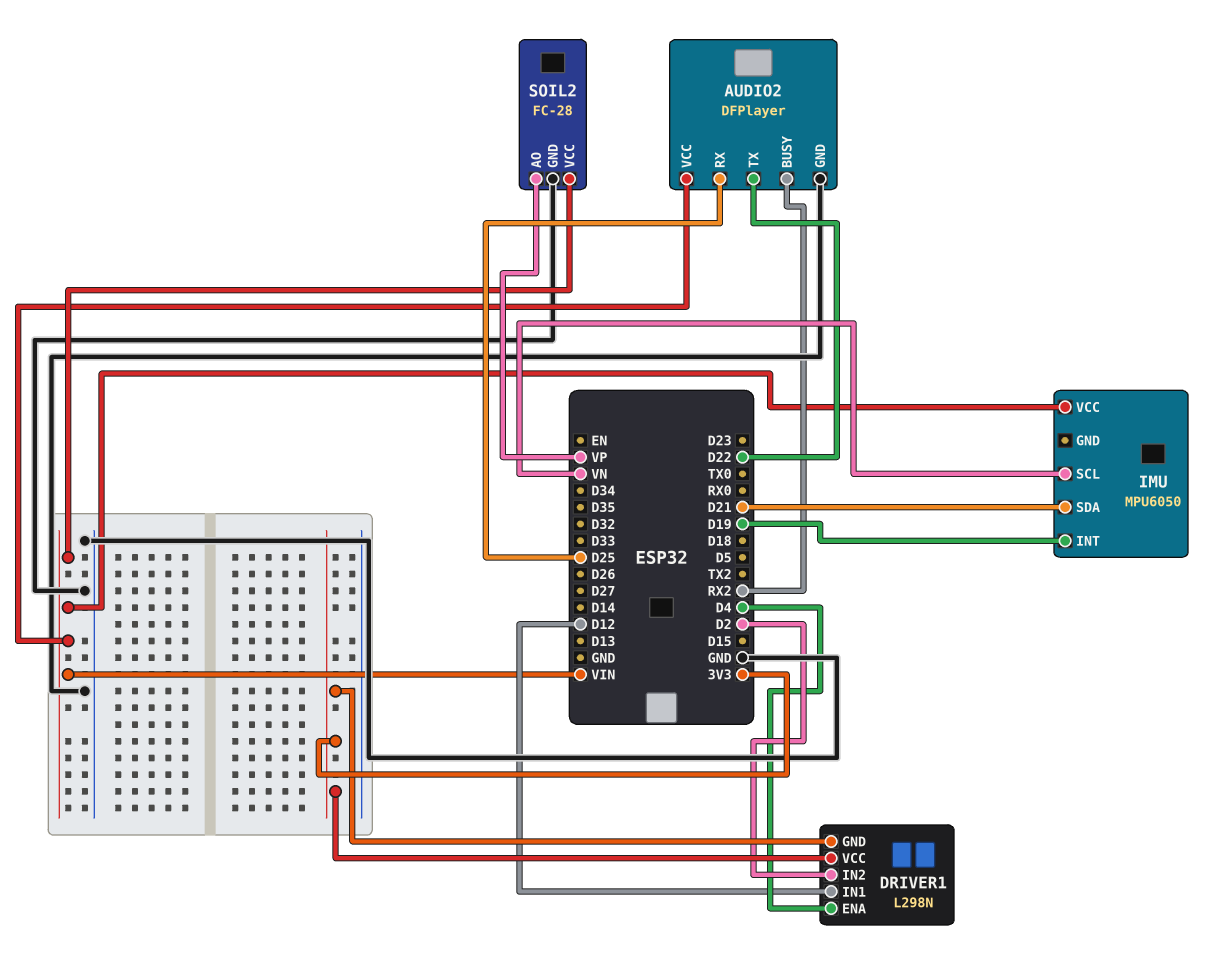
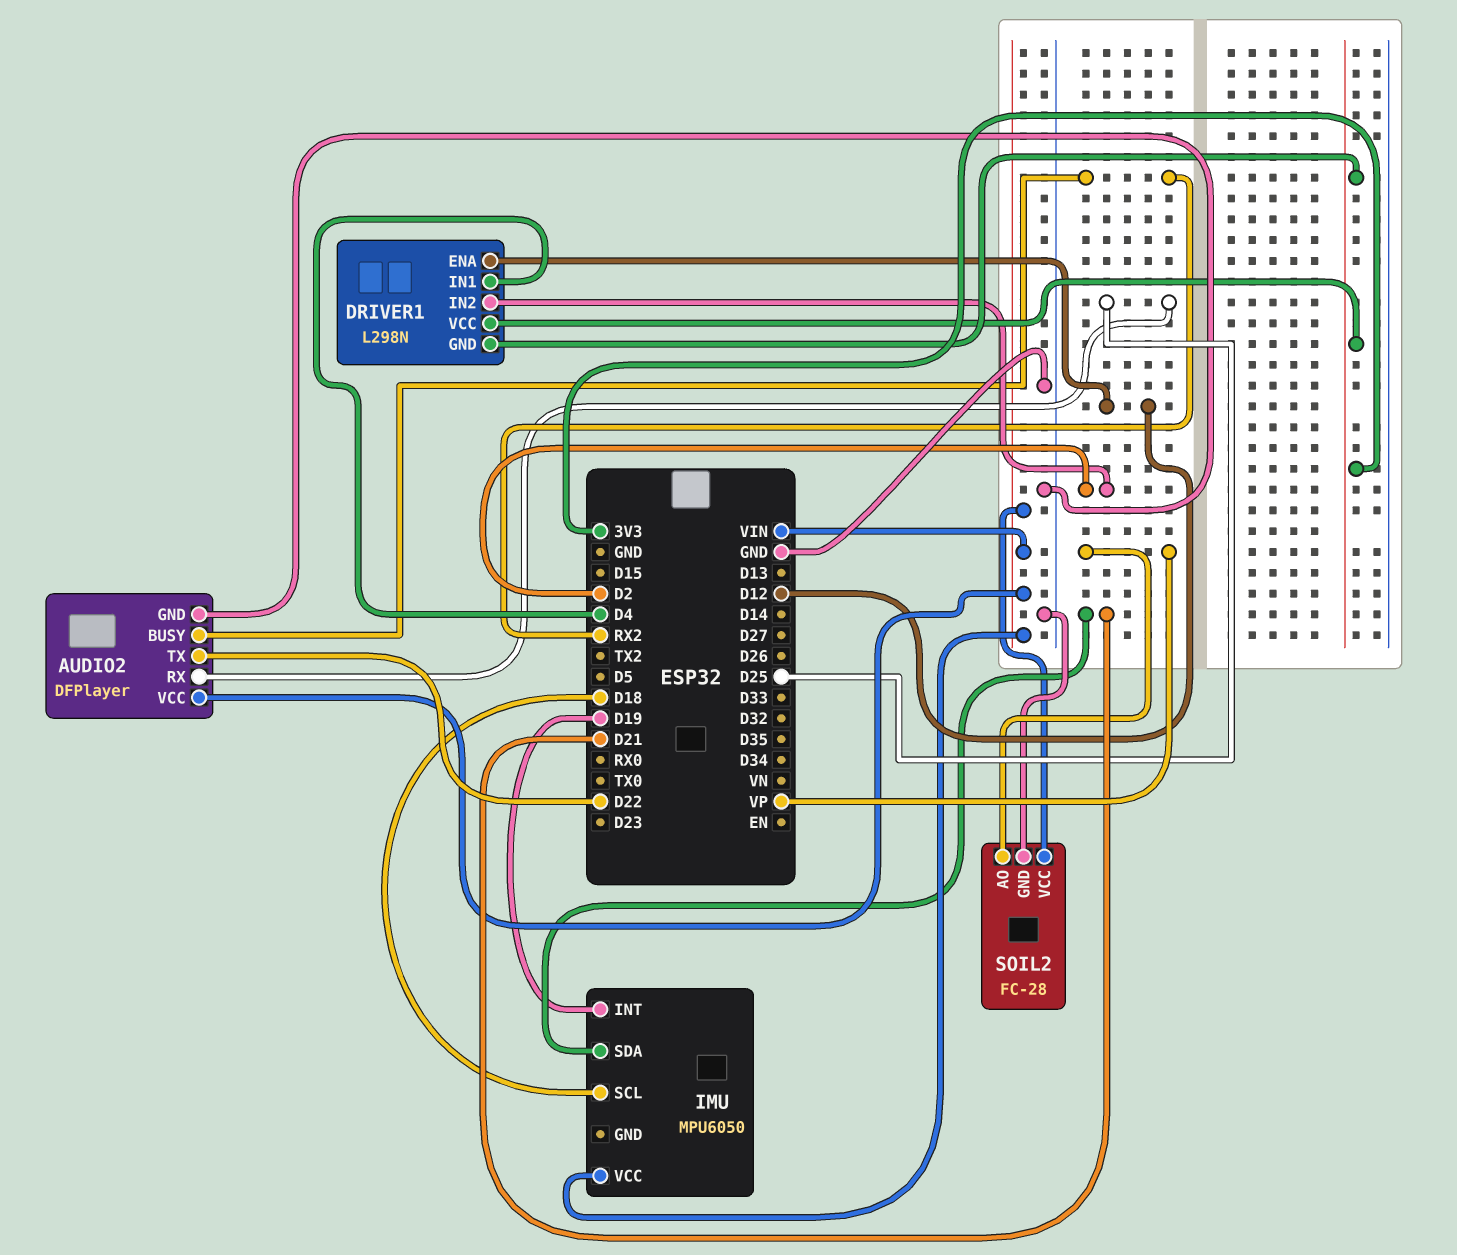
DRIVER1 pin ENA: D4 -> D12
DRIVER1 pin IN1: D12 -> D4
IMU pin SCL: VN -> D18

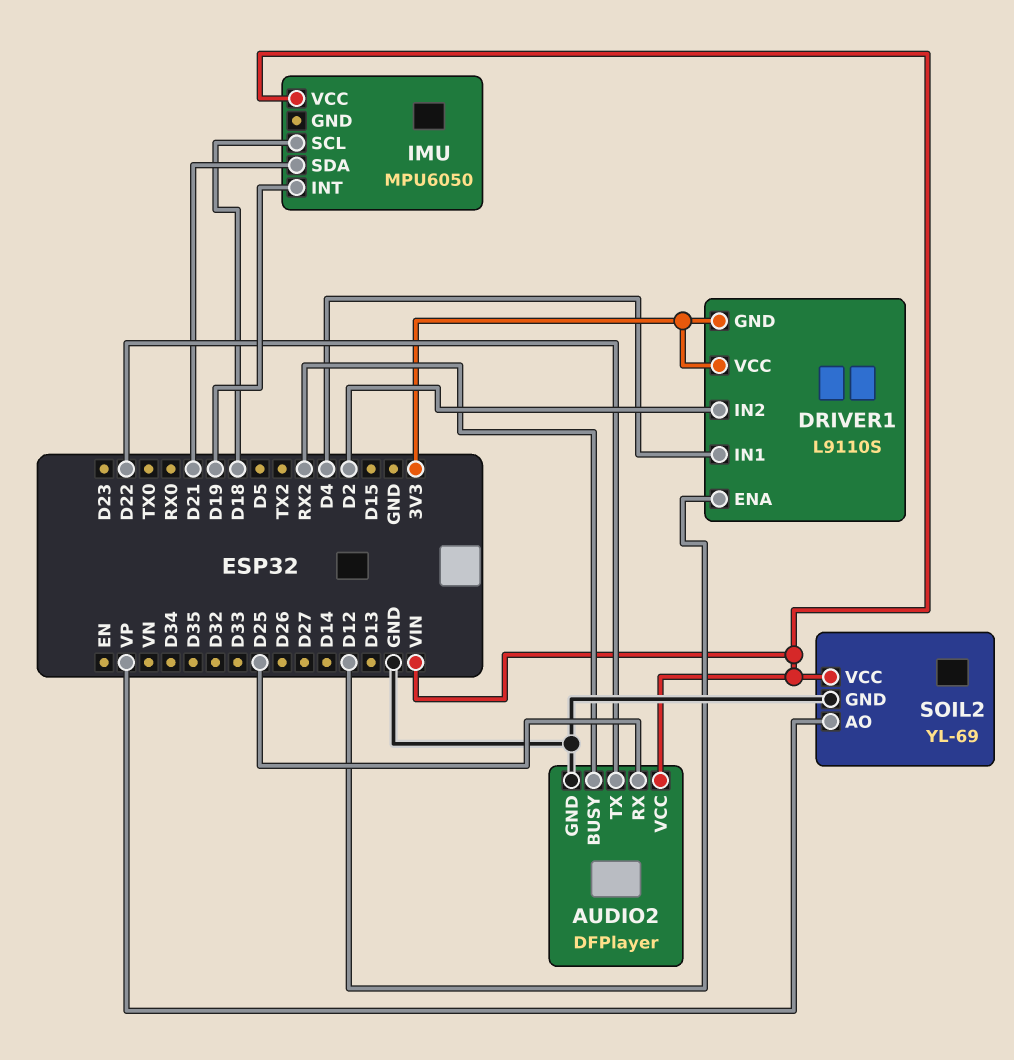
DRIVER1: L298N -> L9110S
SOIL2: FC-28 -> YL-69

